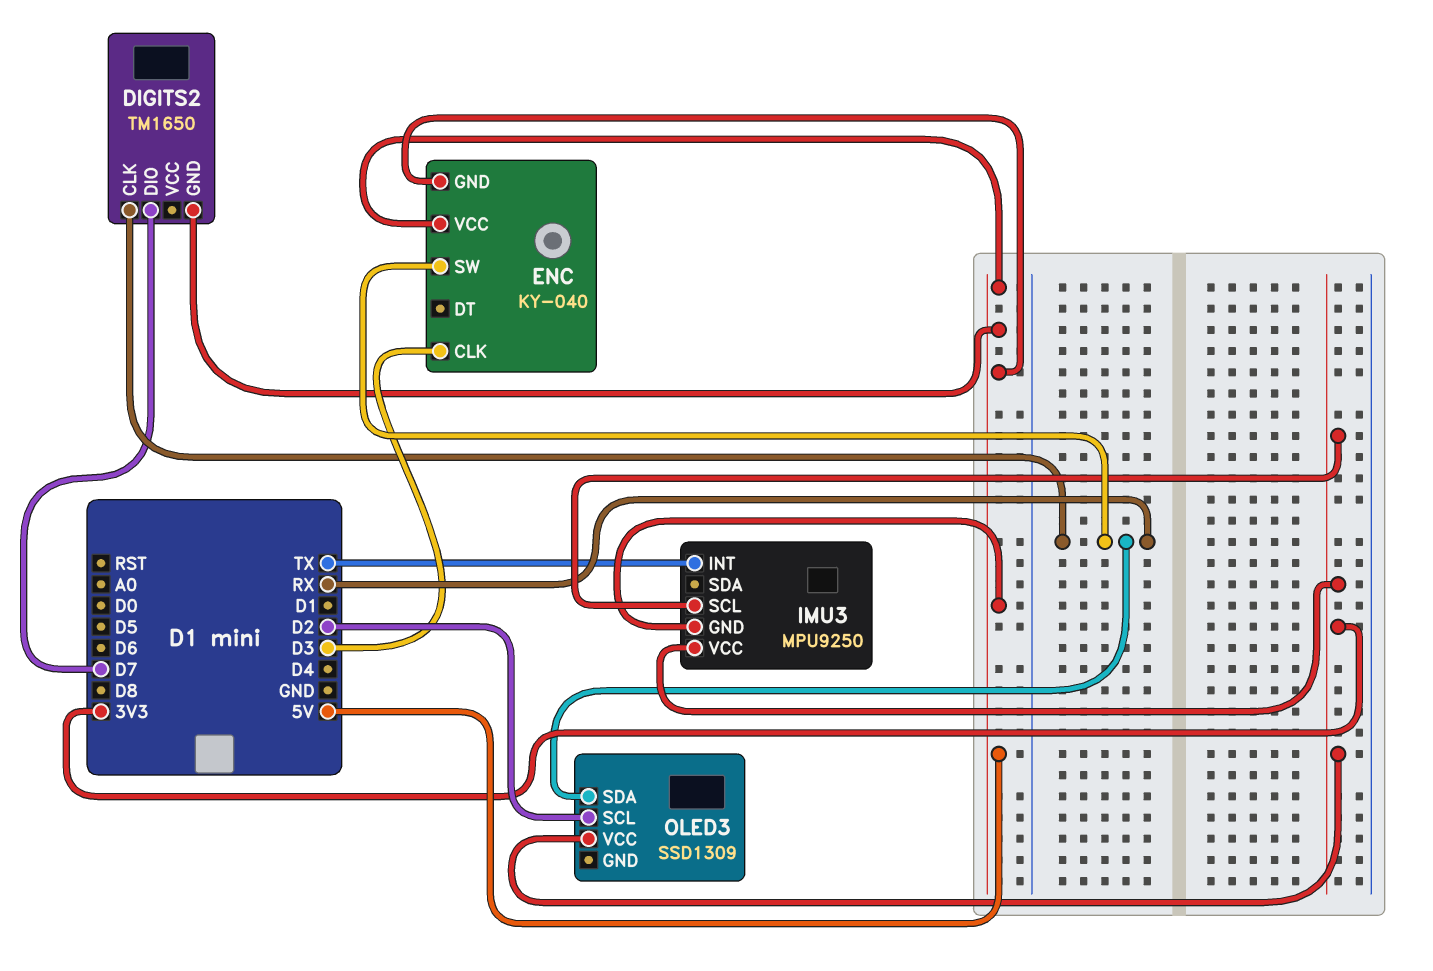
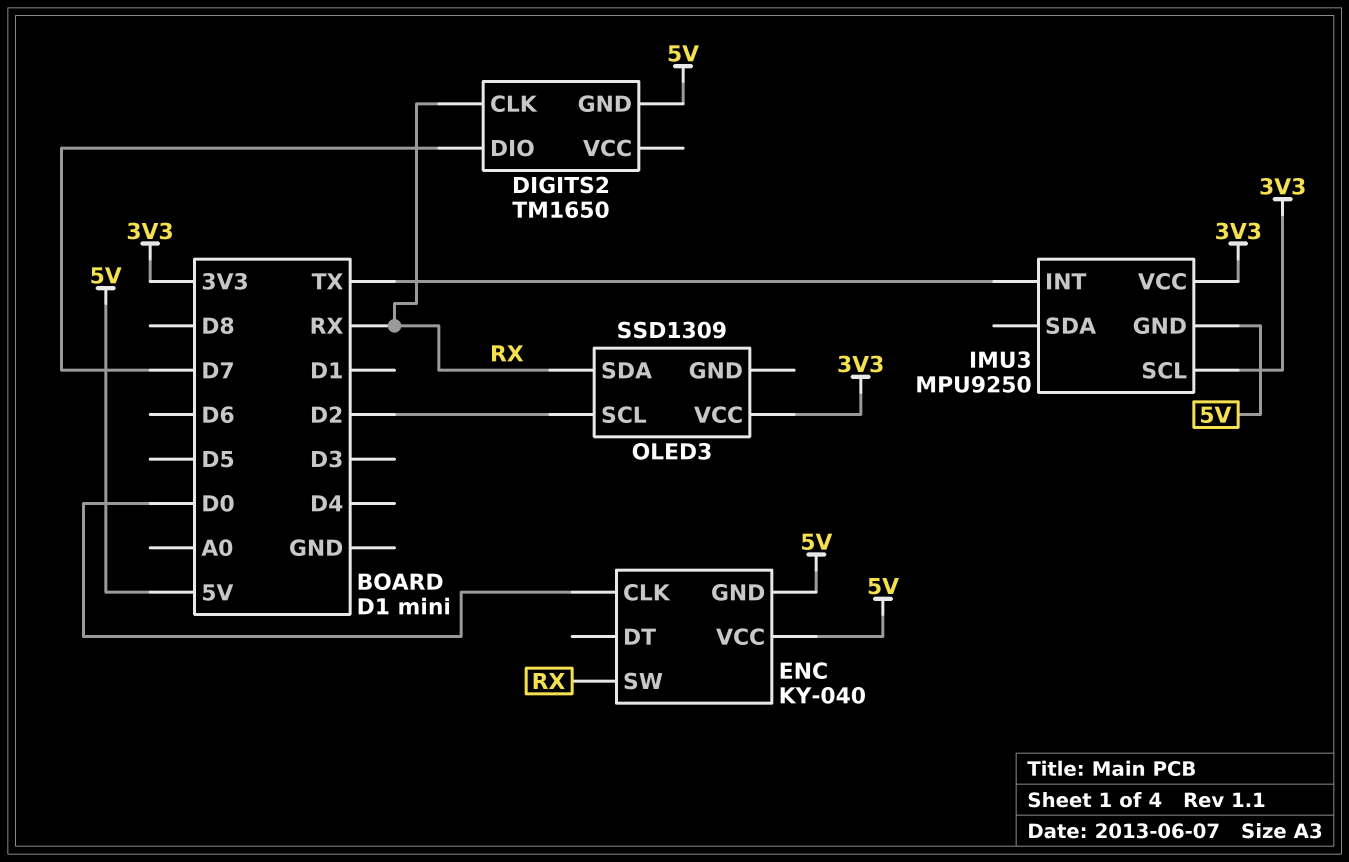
ENC pin CLK: D3 -> D0

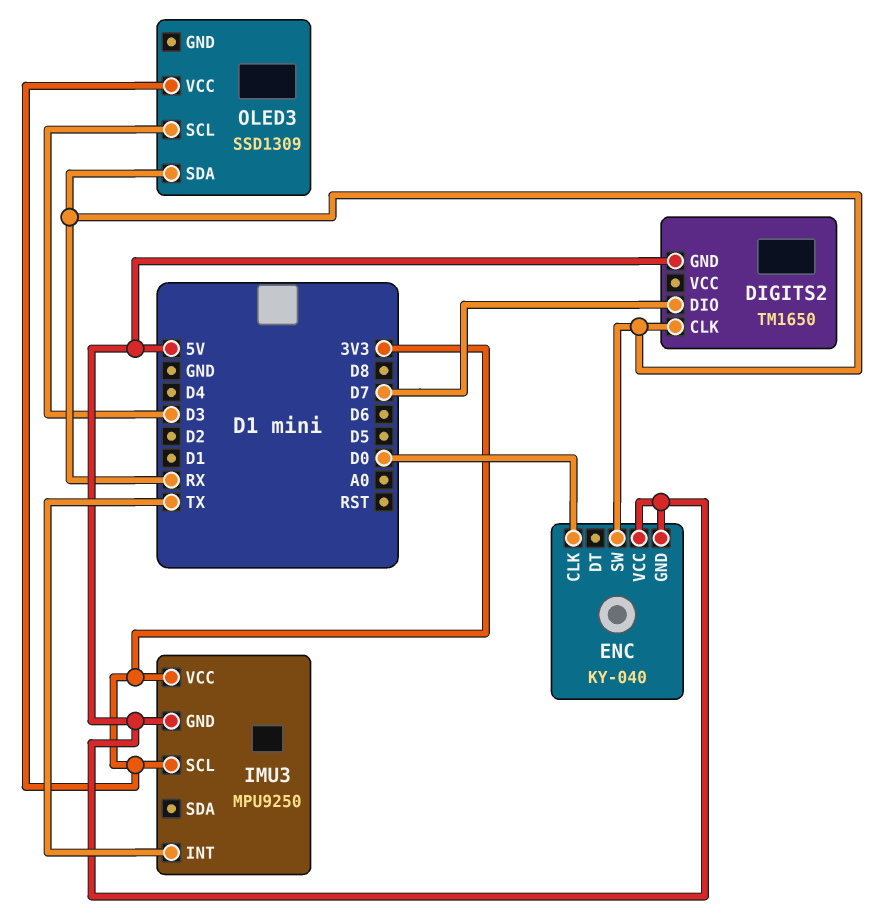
OLED3 pin SCL: D2 -> D3

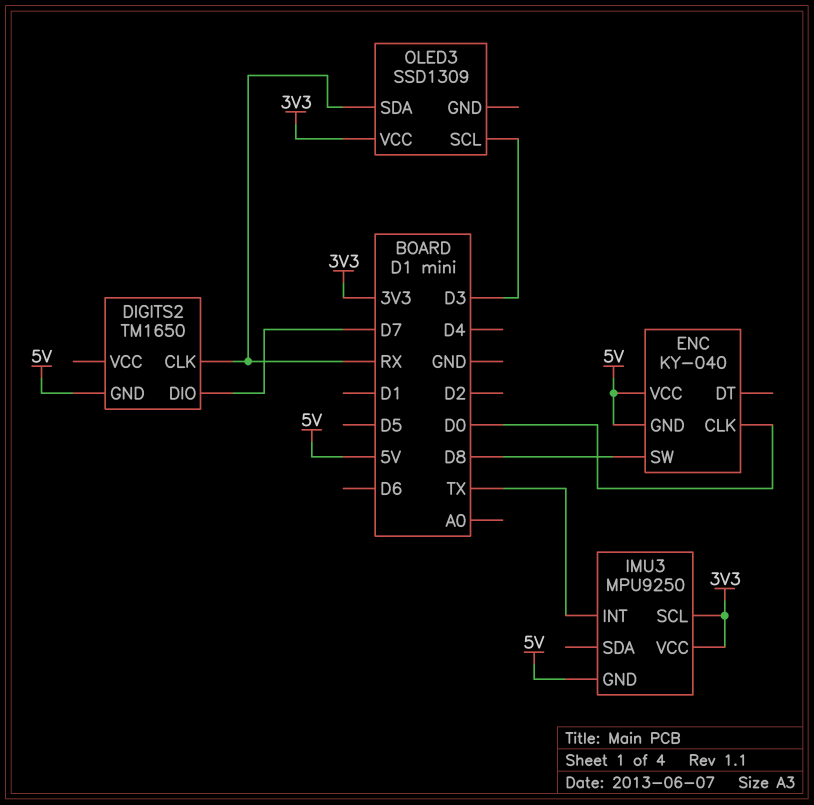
ENC pin SW: RX -> D8

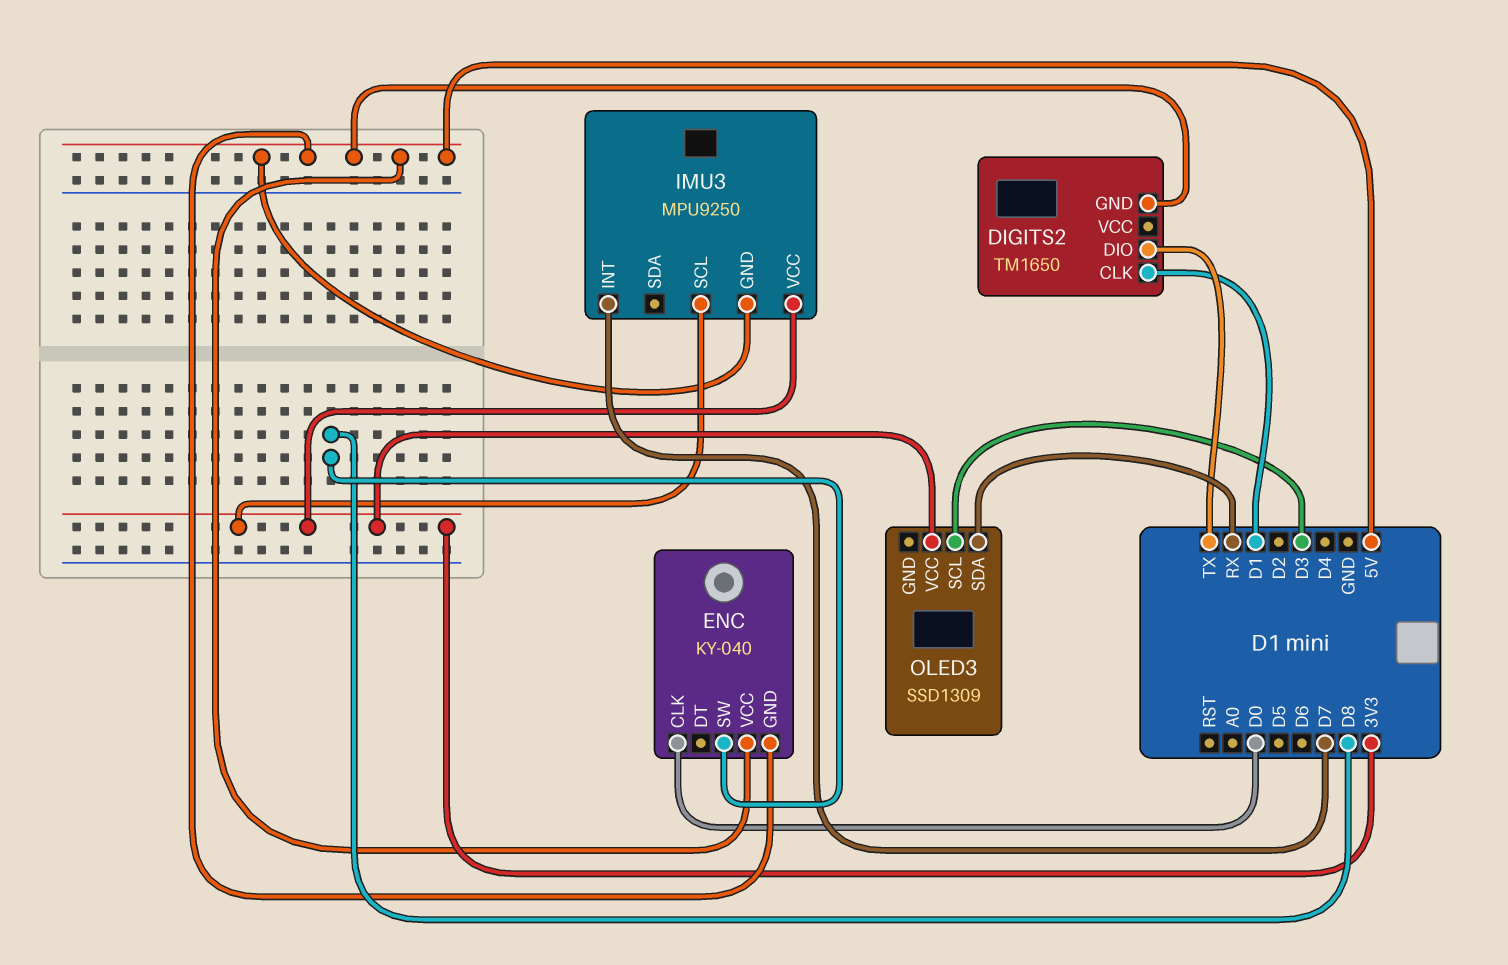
DIGITS2 pin CLK: RX -> D1
DIGITS2 pin DIO: D7 -> TX
IMU3 pin INT: TX -> D7

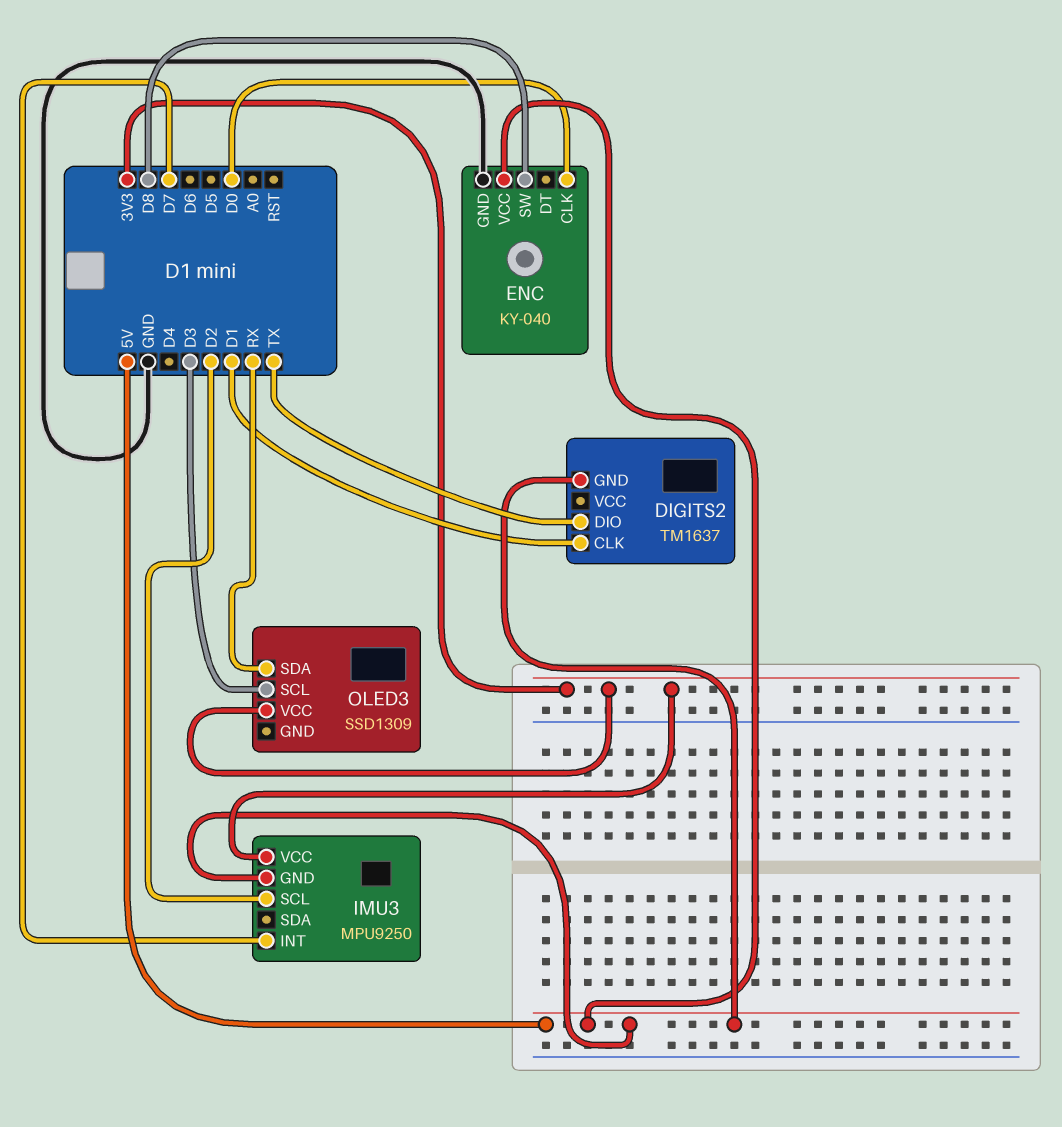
DIGITS2: TM1650 -> TM1637
ENC pin GND: 5V -> GND
IMU3 pin SCL: 3V3 -> D2

